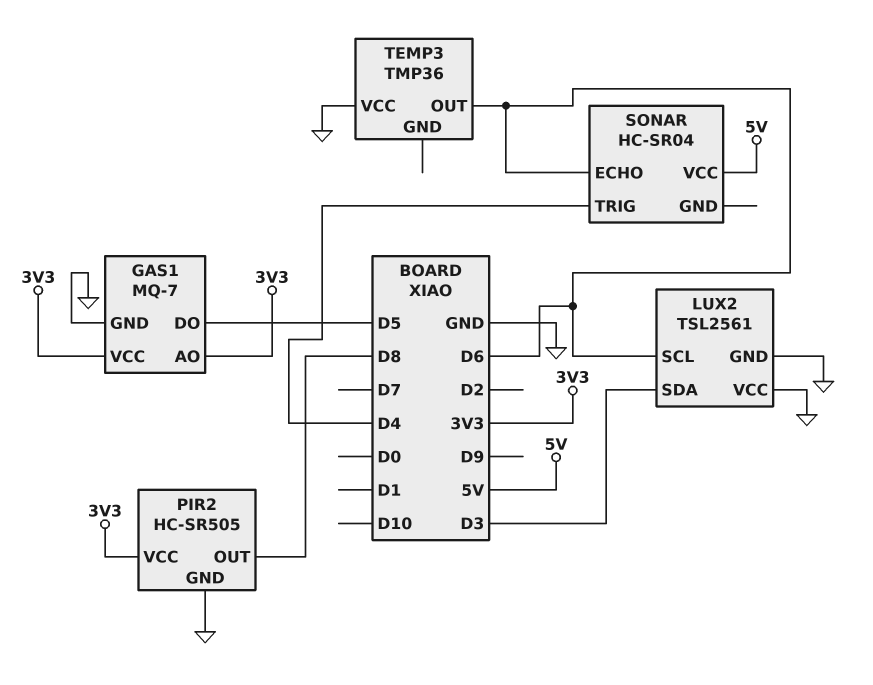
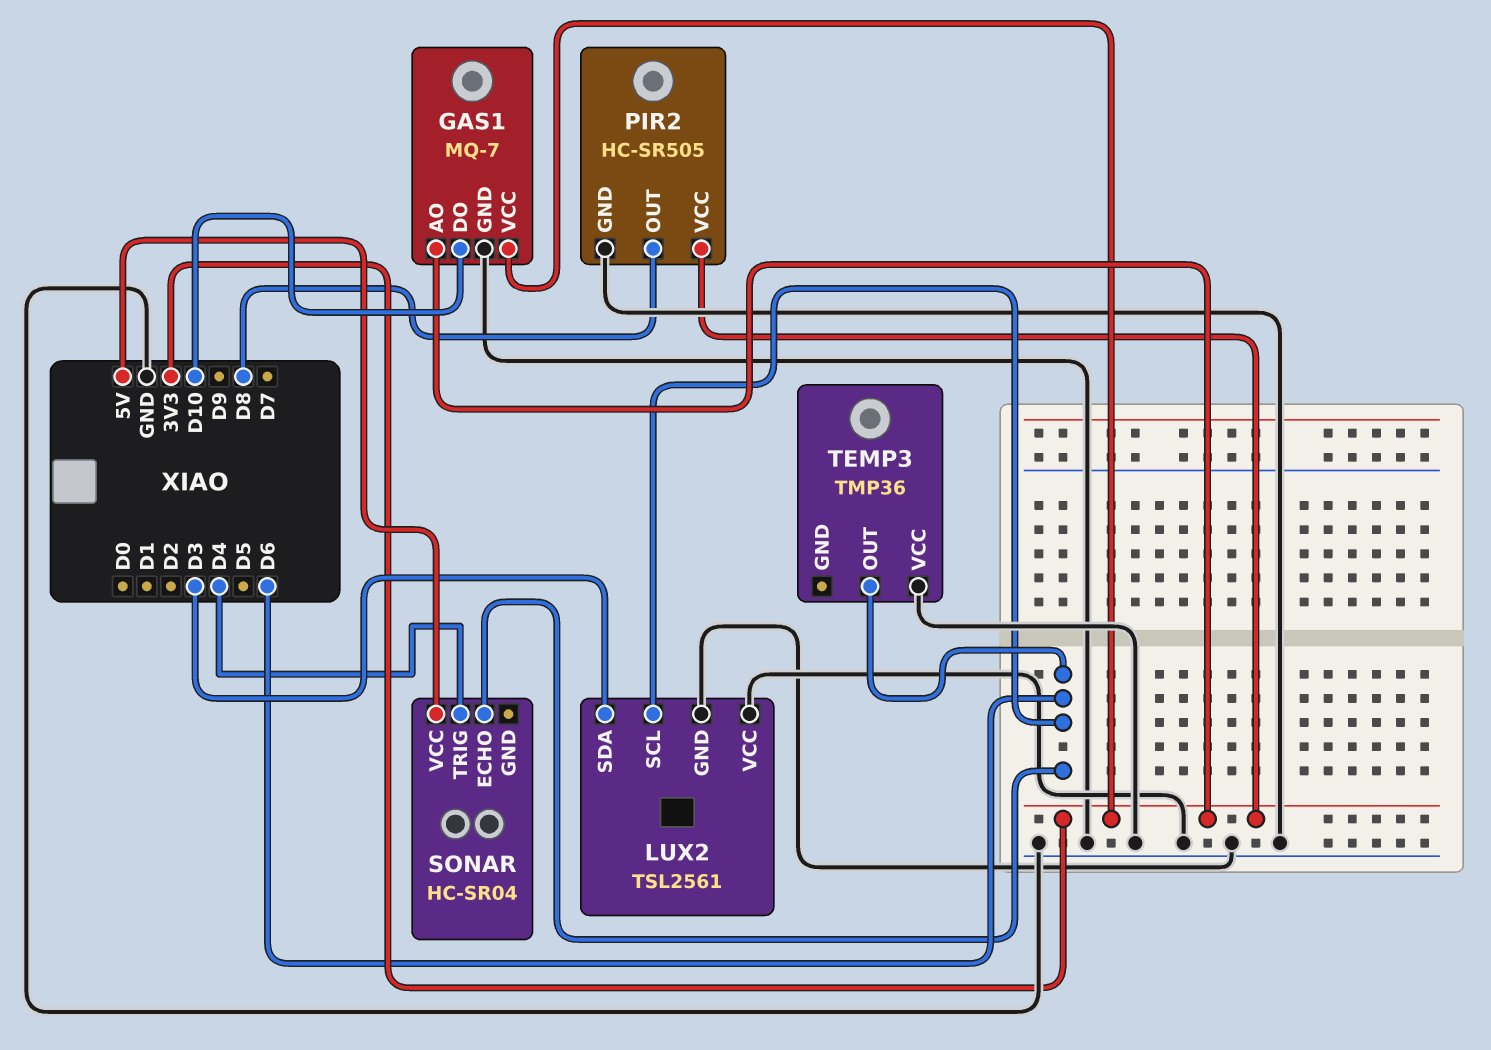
GAS1 pin DO: D5 -> D10

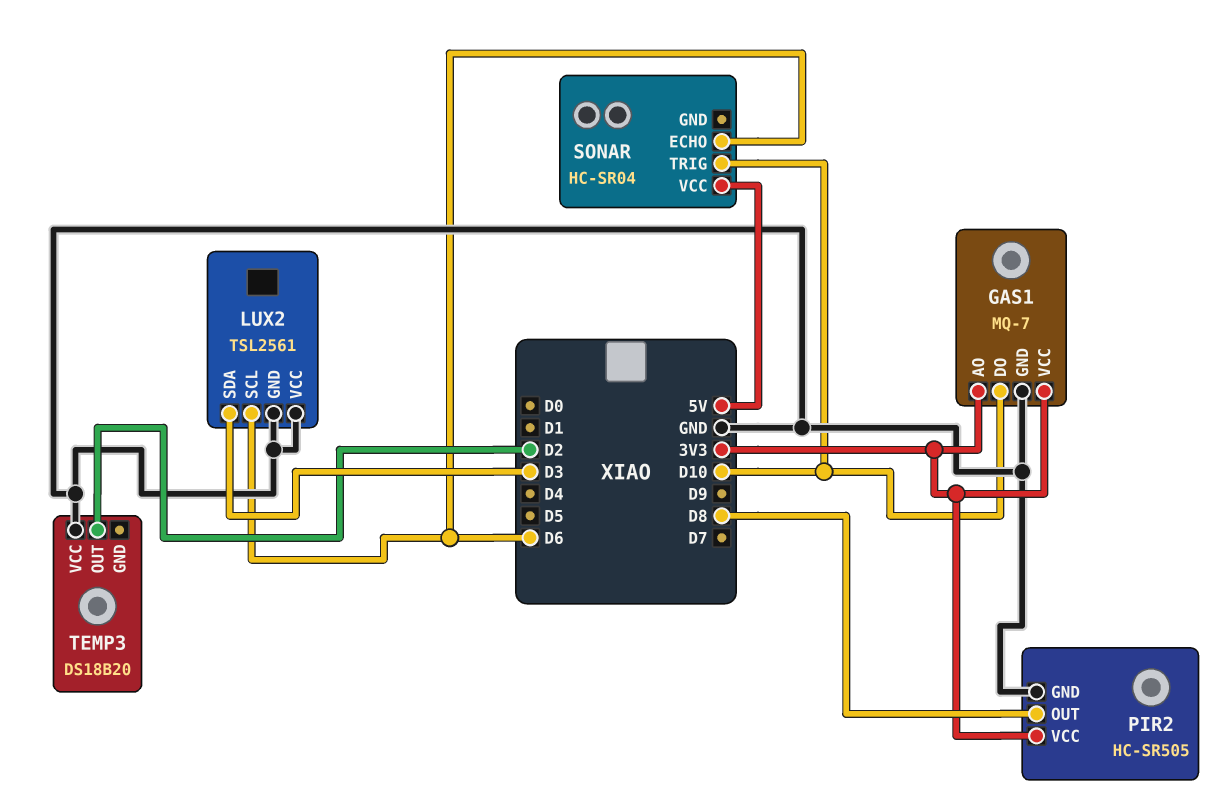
SONAR pin TRIG: D4 -> D10
TEMP3: TMP36 -> DS18B20
TEMP3 pin OUT: D6 -> D2

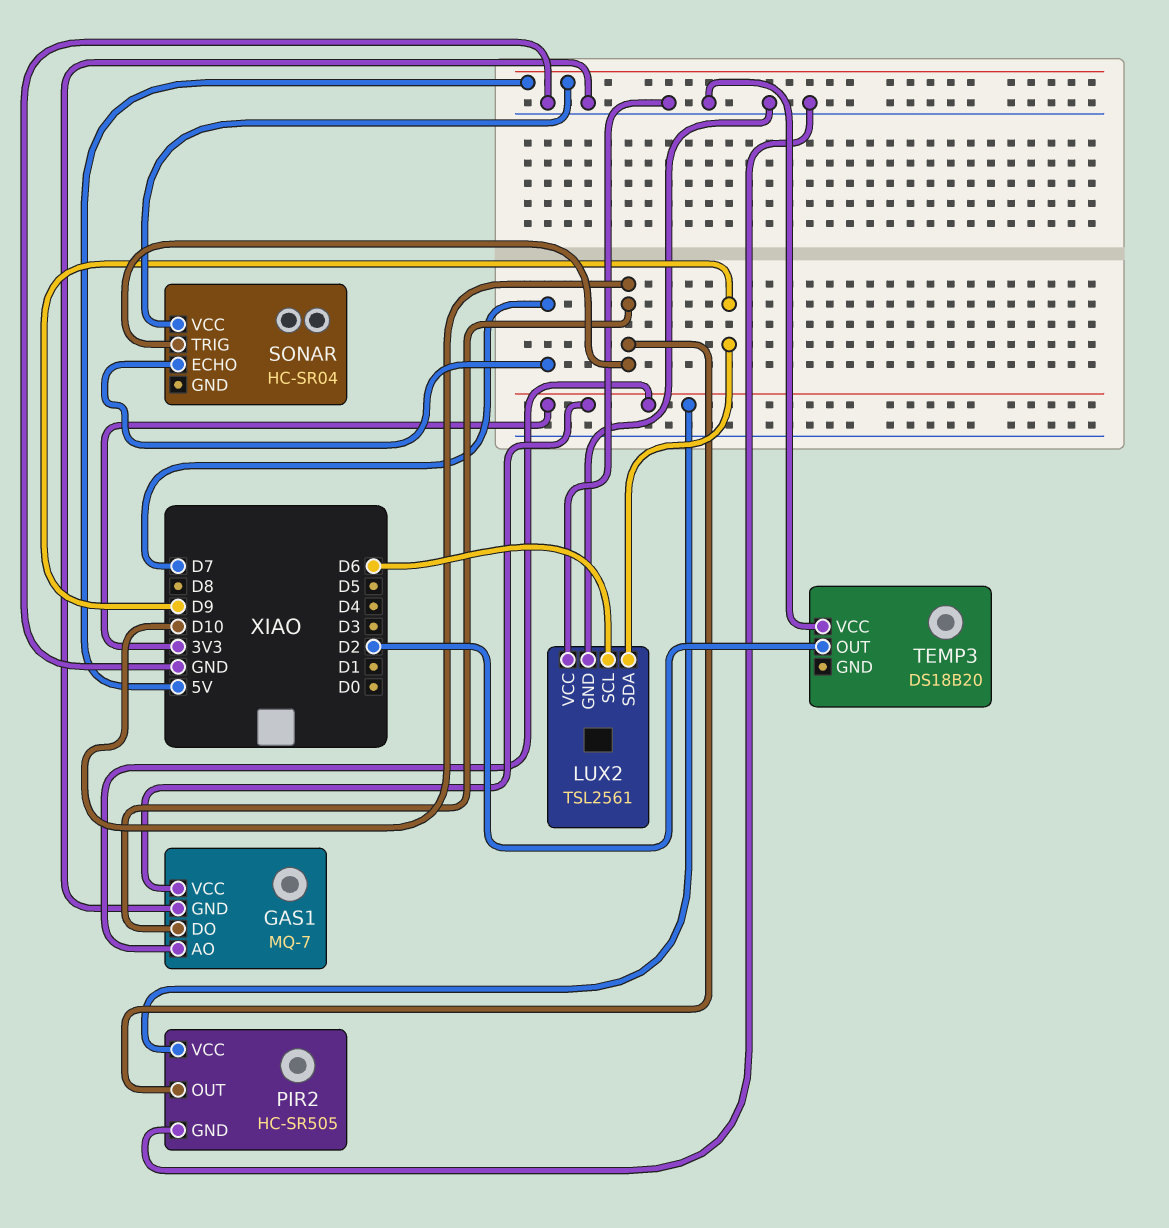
LUX2 pin SDA: D3 -> D9
PIR2 pin OUT: D8 -> D10
SONAR pin ECHO: D6 -> D7

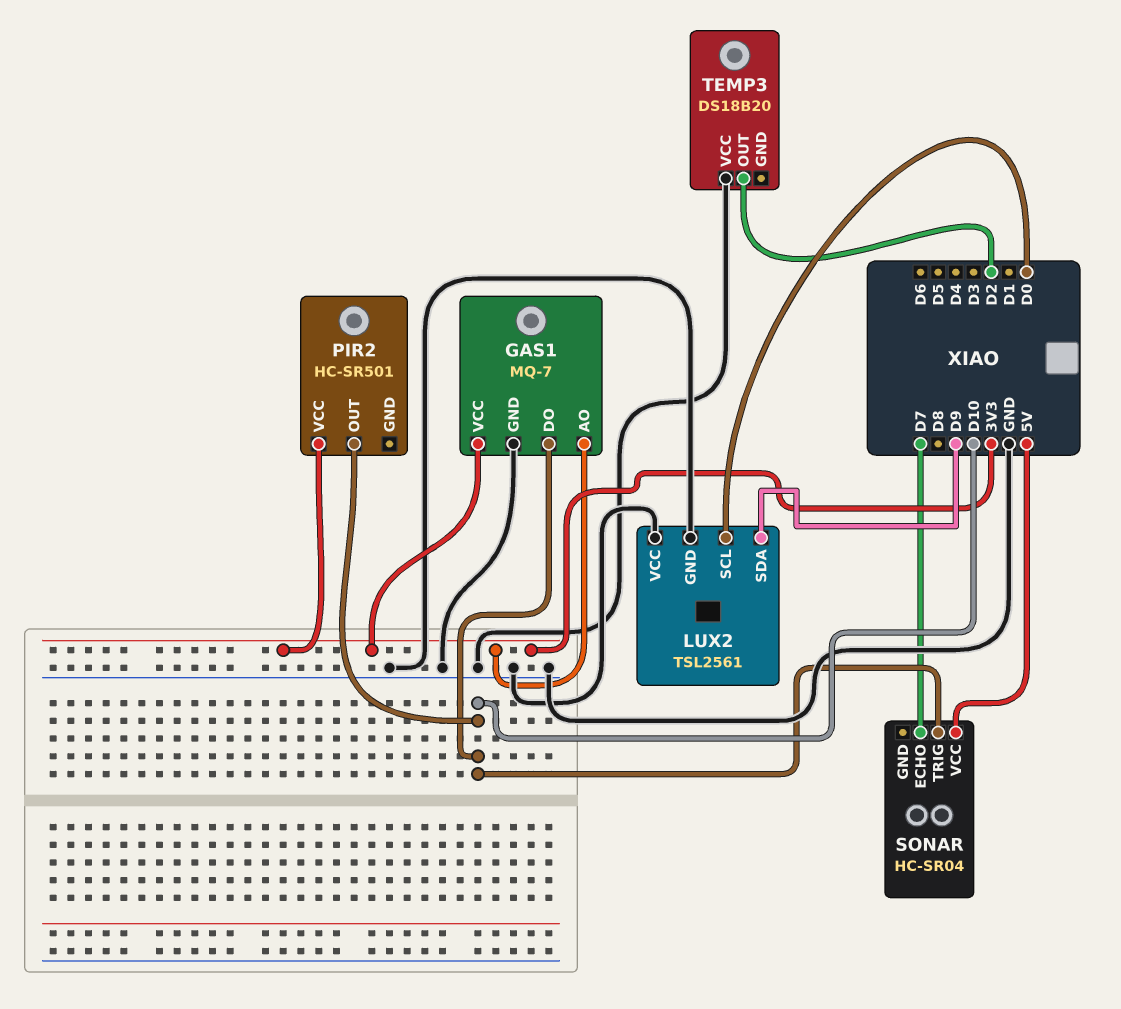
LUX2 pin SCL: D6 -> D0
PIR2: HC-SR505 -> HC-SR501
PIR2 pin GND: GND -> none

